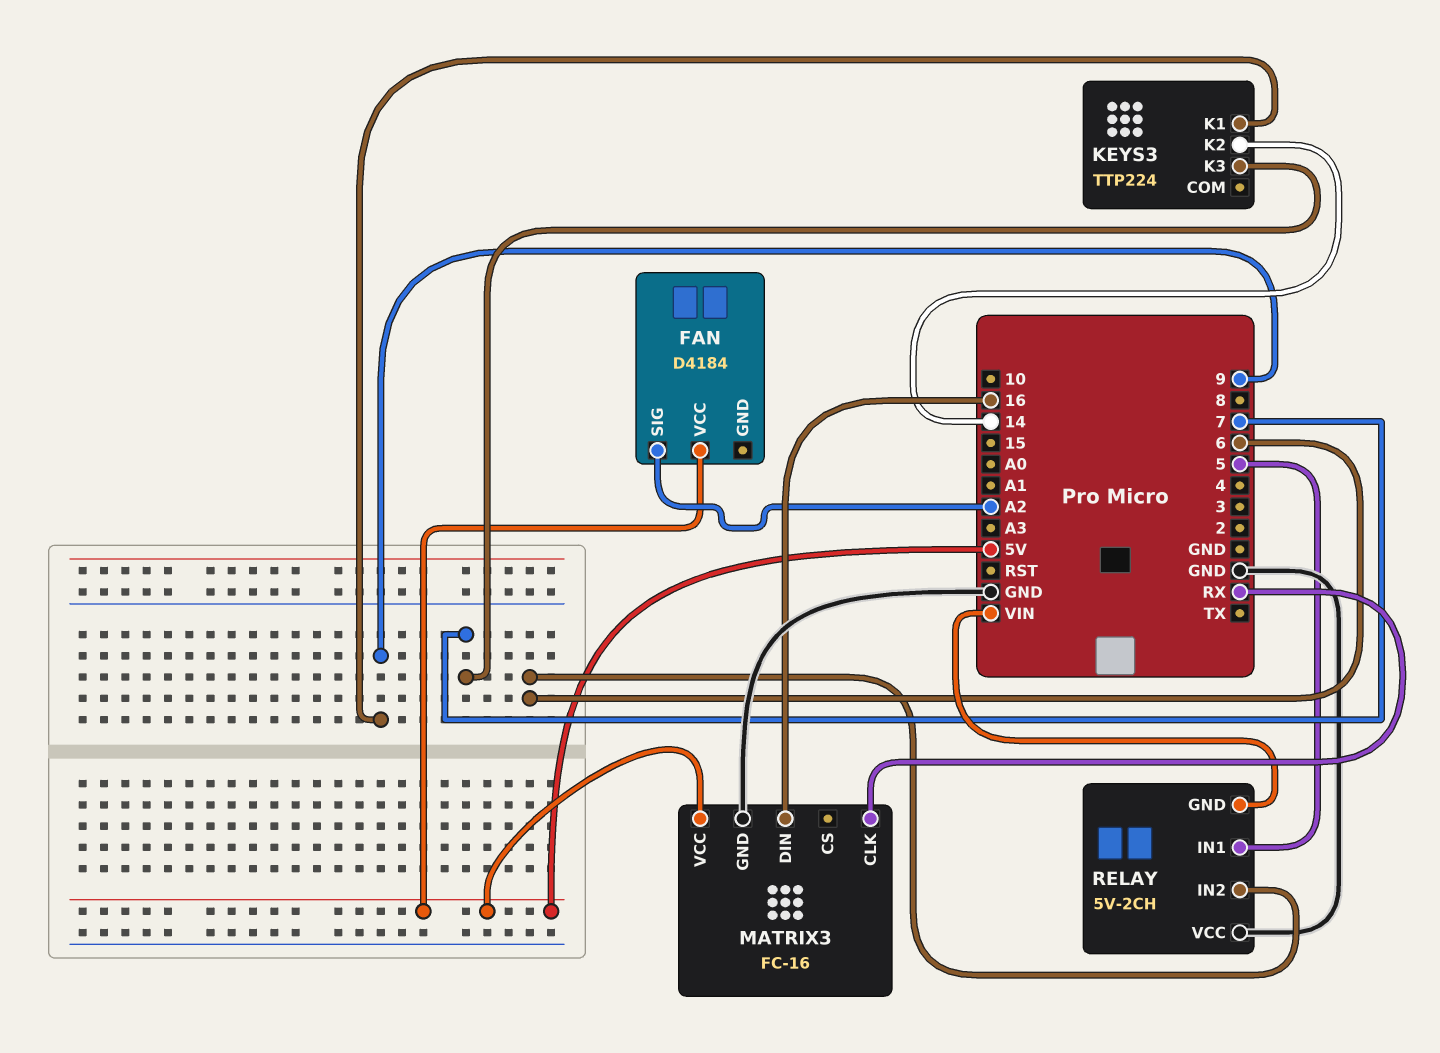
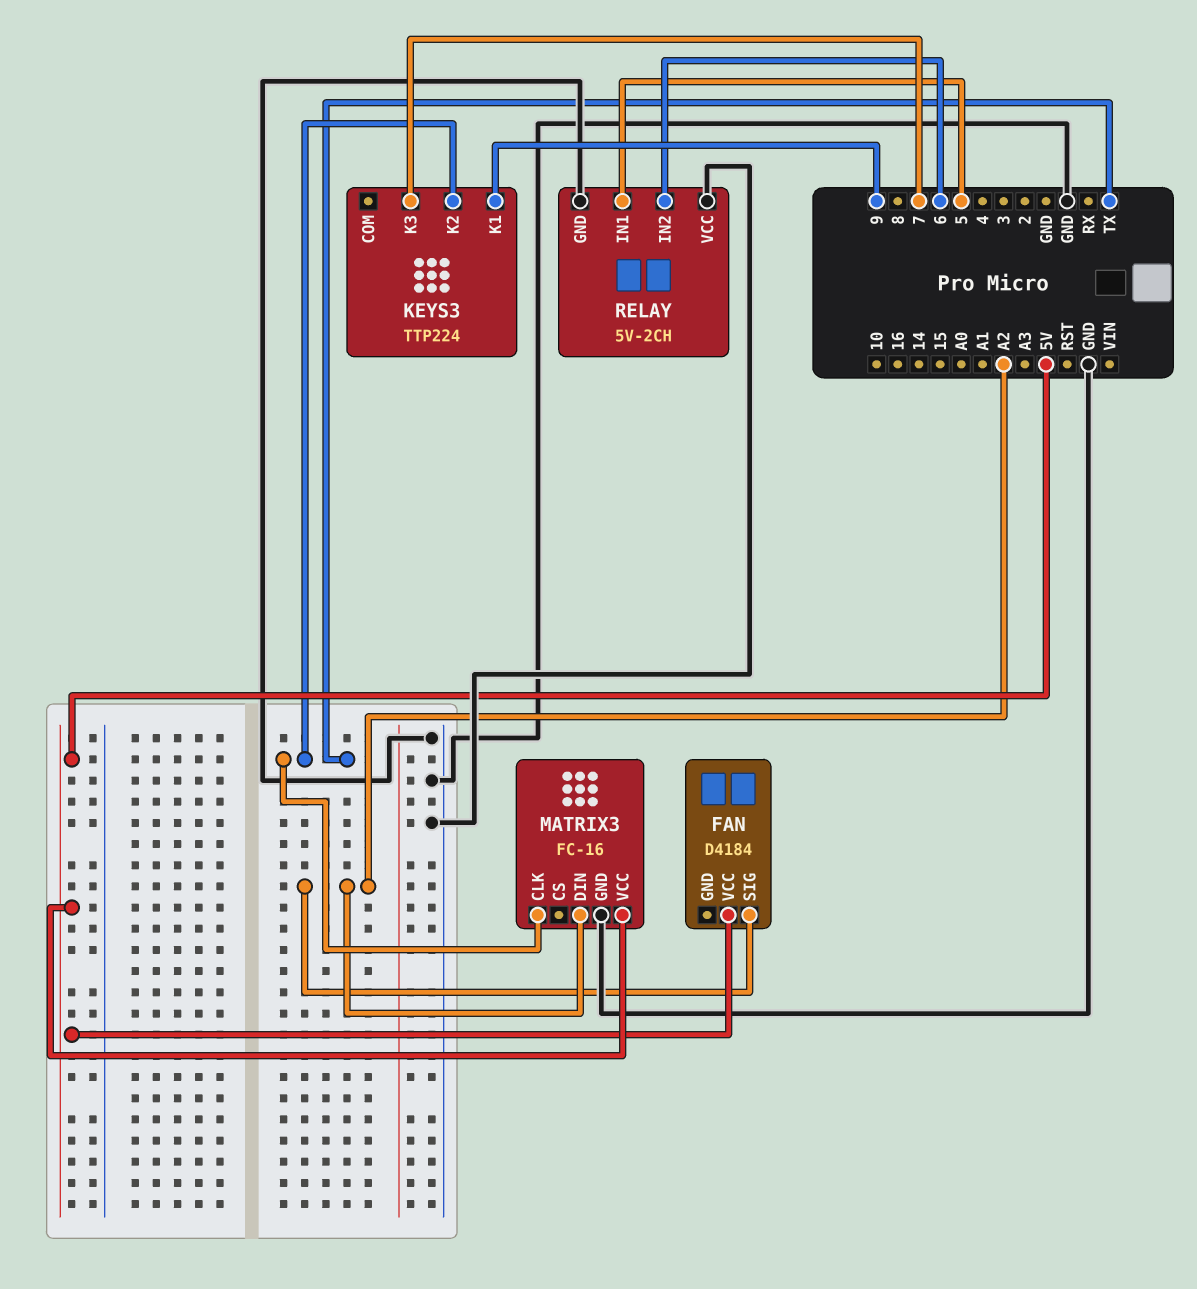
KEYS3 pin K2: 14 -> TX
MATRIX3 pin CLK: RX -> TX
MATRIX3 pin DIN: 16 -> A2
RELAY pin GND: VIN -> GND

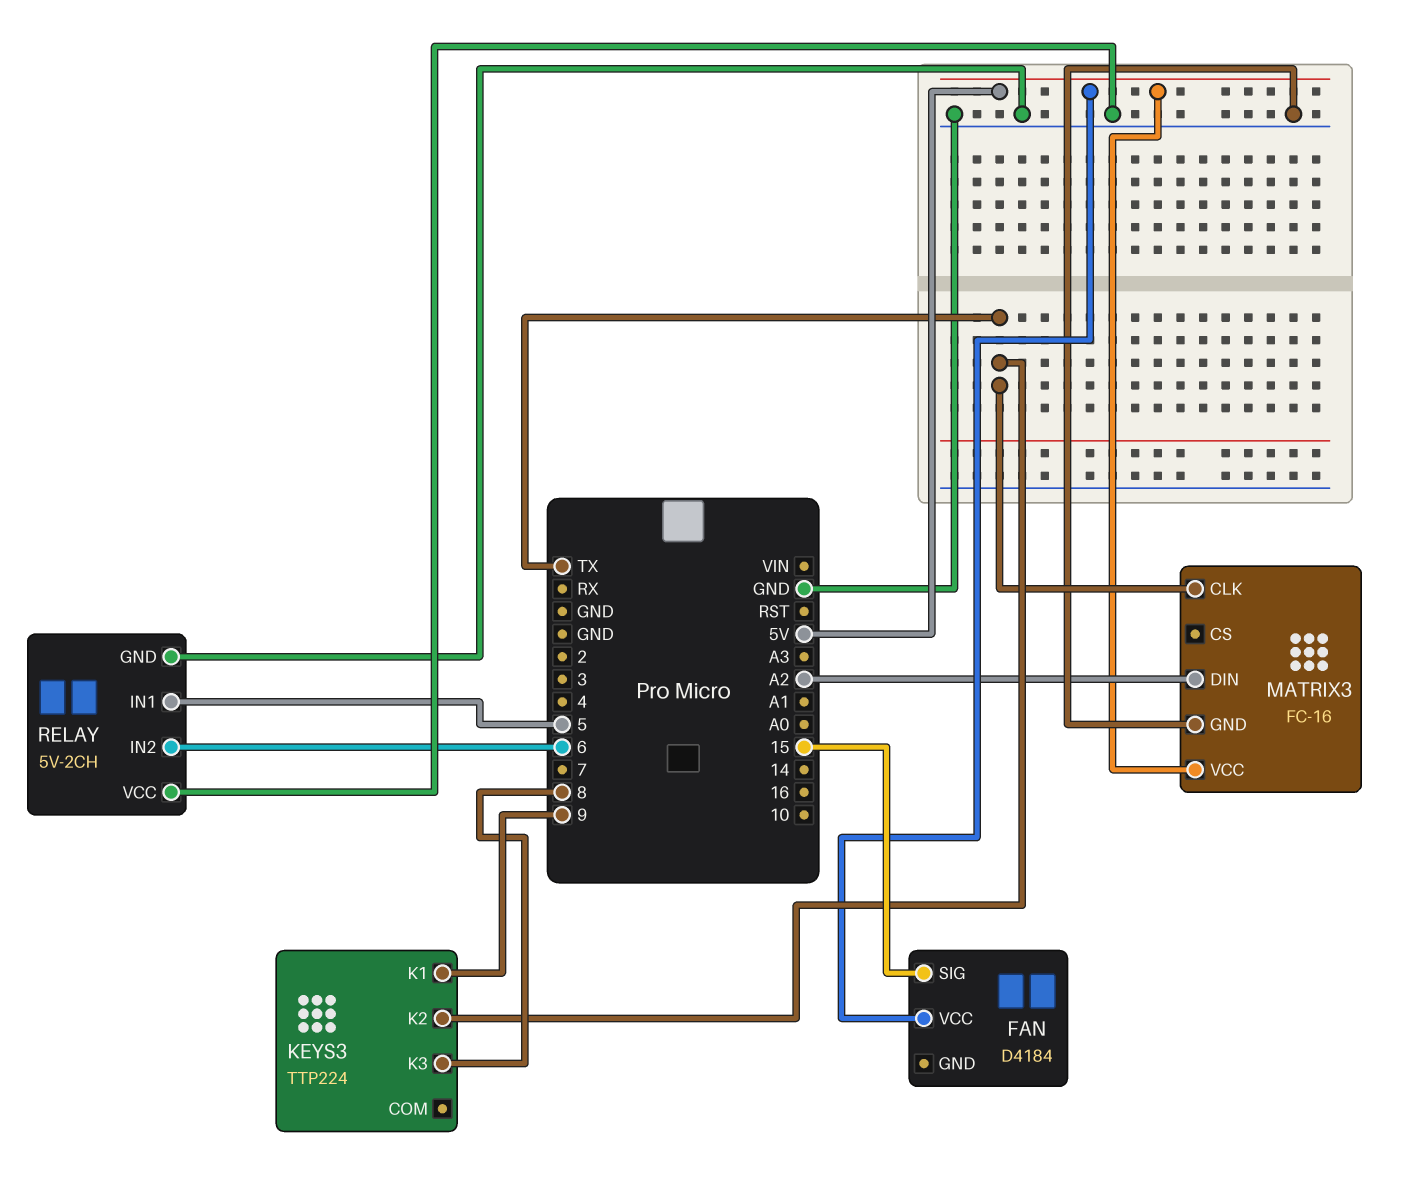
FAN pin SIG: A2 -> 15
KEYS3 pin K3: 7 -> 8

